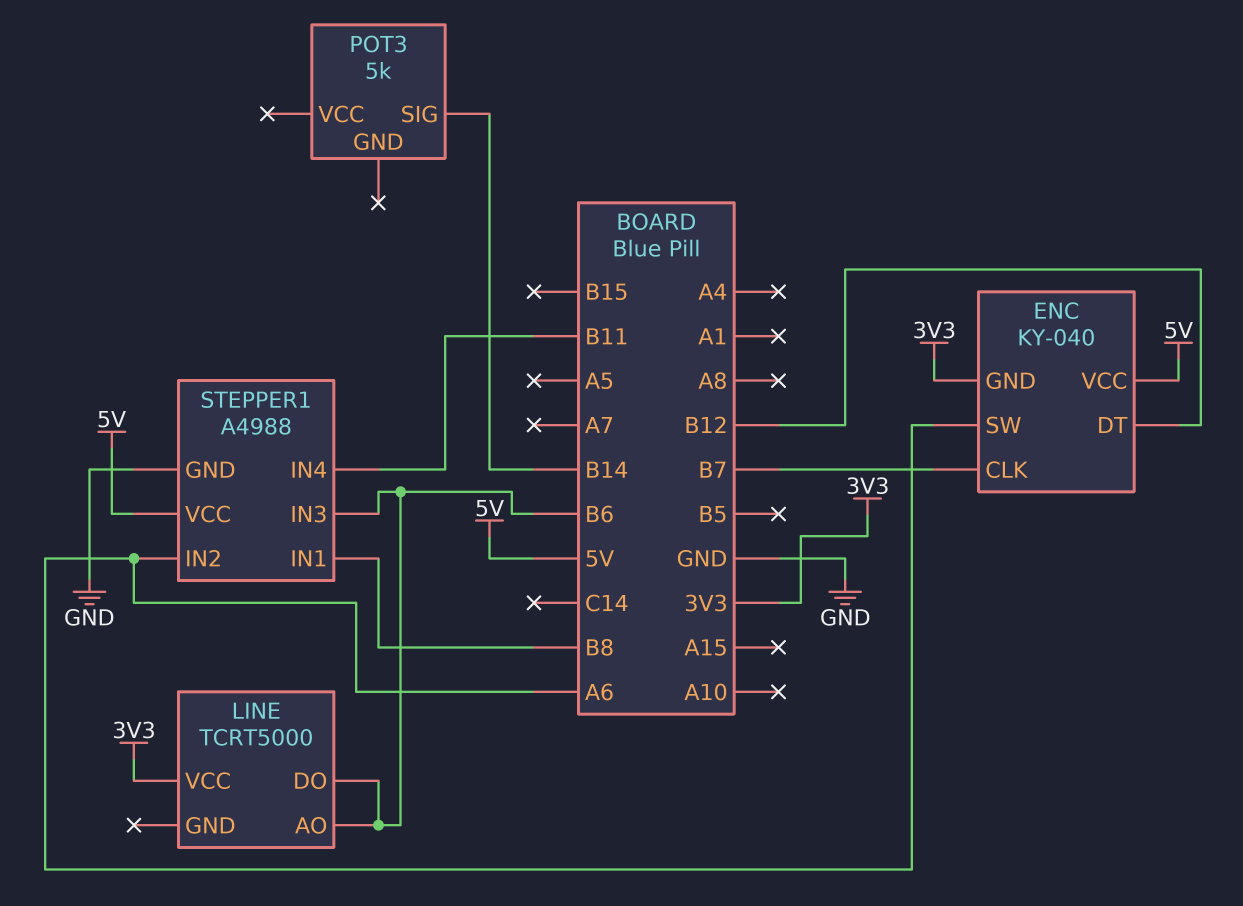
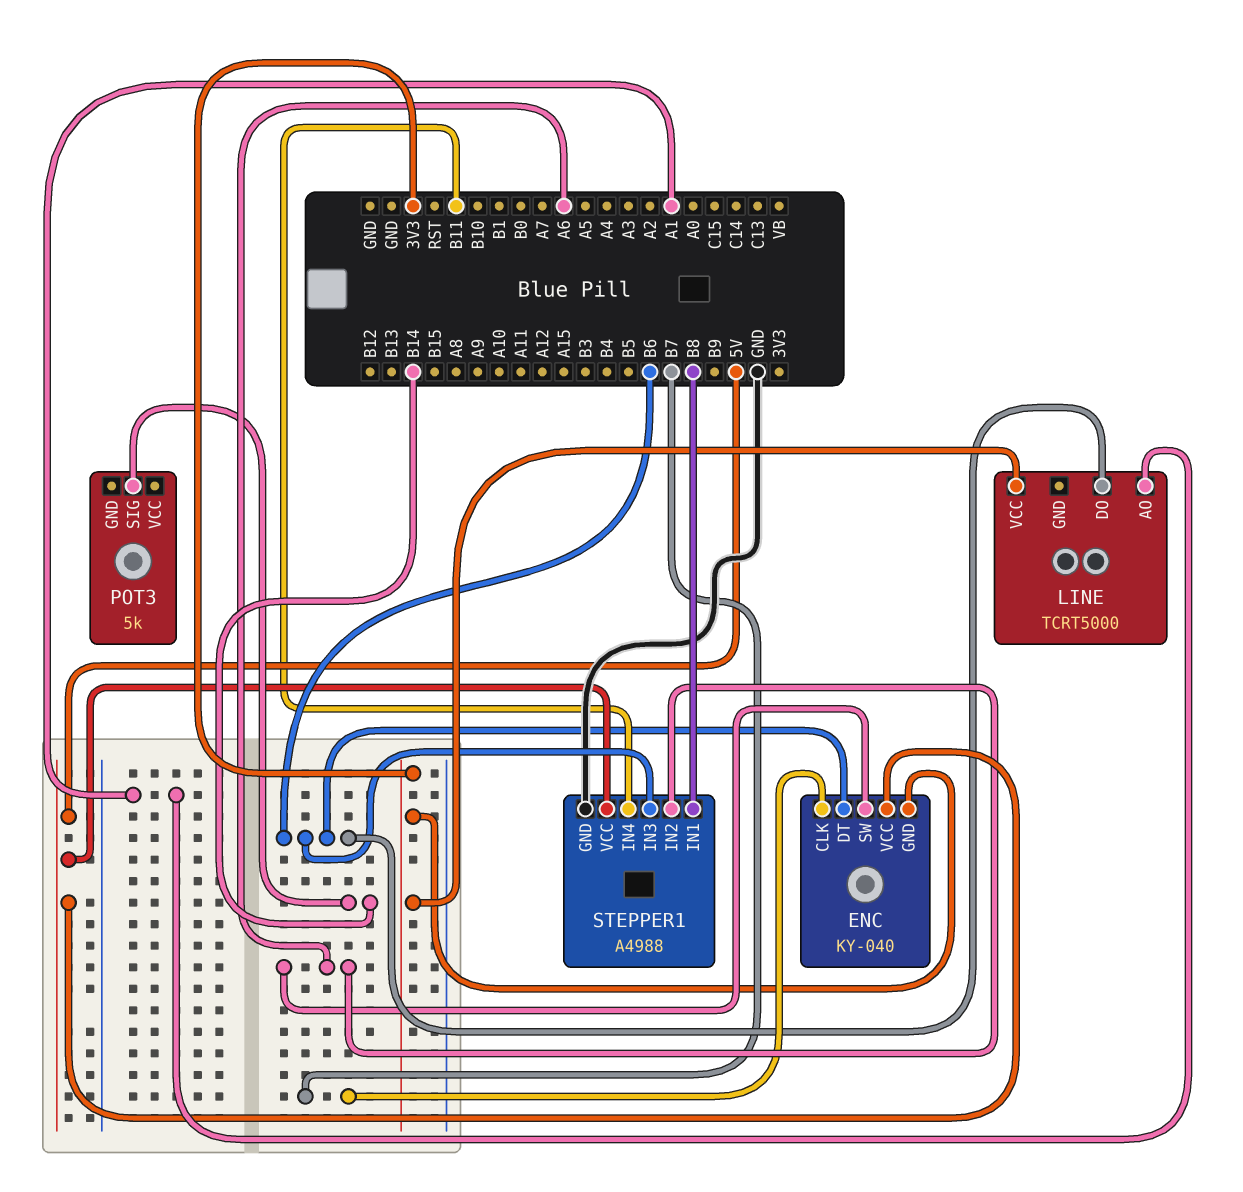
ENC pin DT: B12 -> B6
LINE pin AO: B6 -> A1

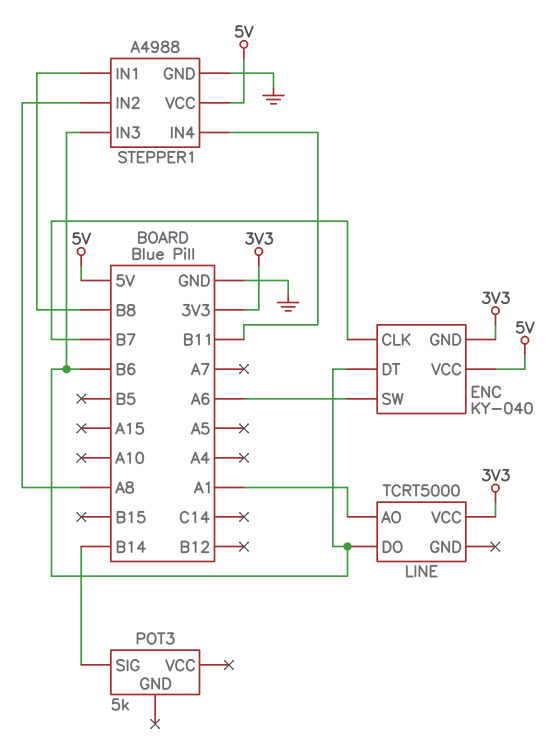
STEPPER1 pin IN2: A6 -> A8

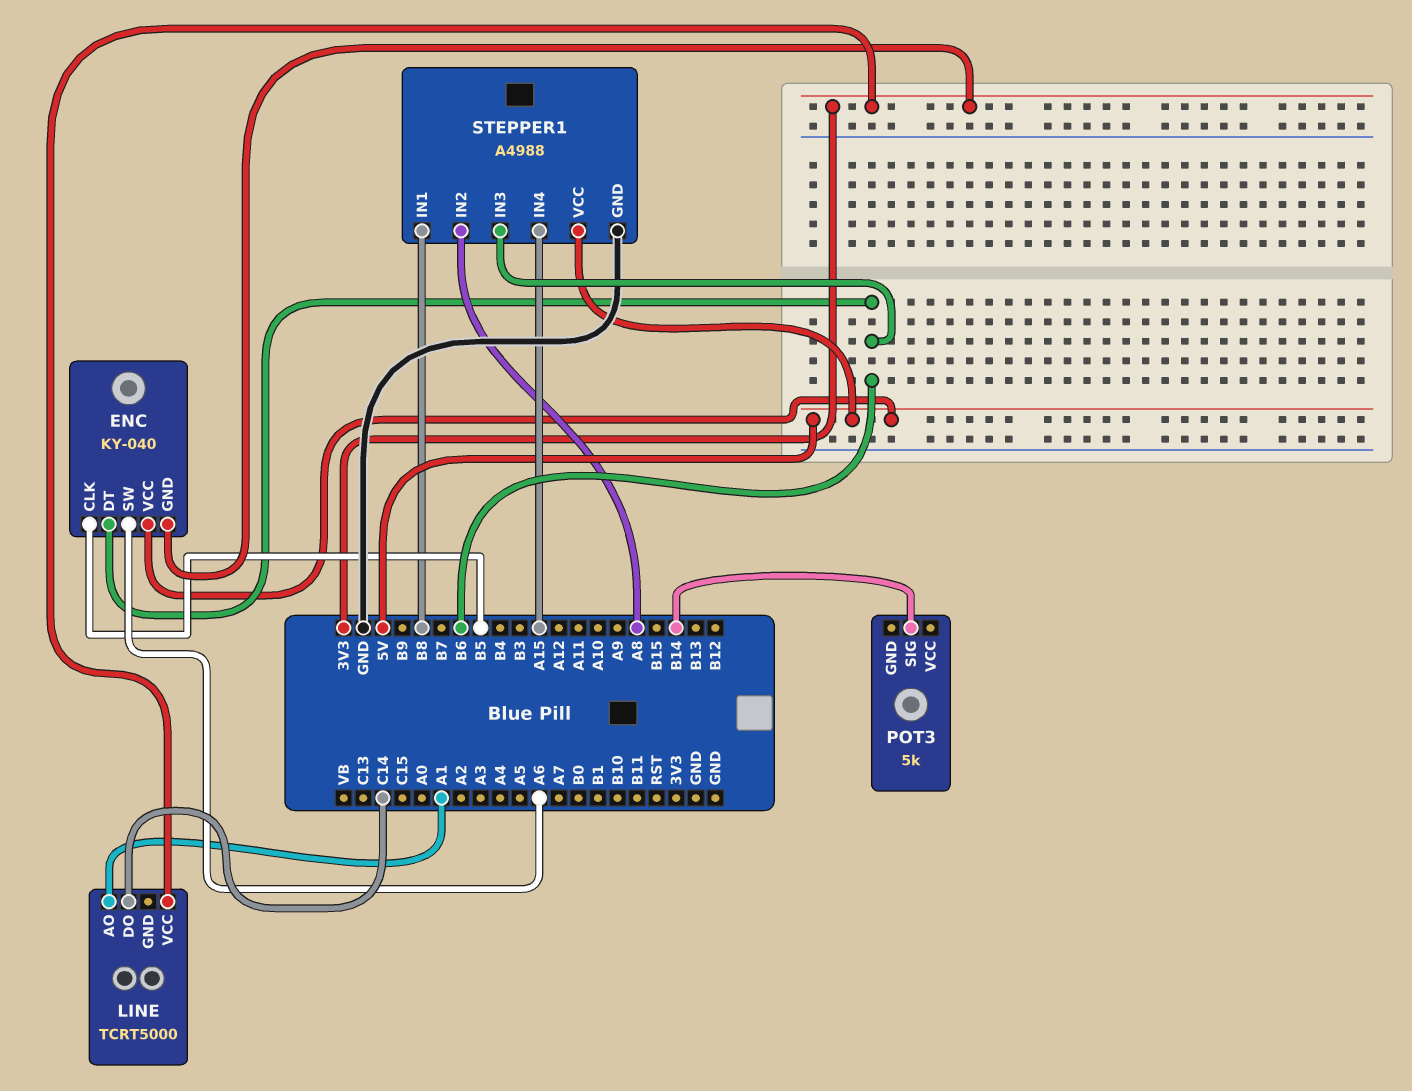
ENC pin CLK: B7 -> B5
LINE pin DO: B6 -> C14
STEPPER1 pin IN4: B11 -> A15

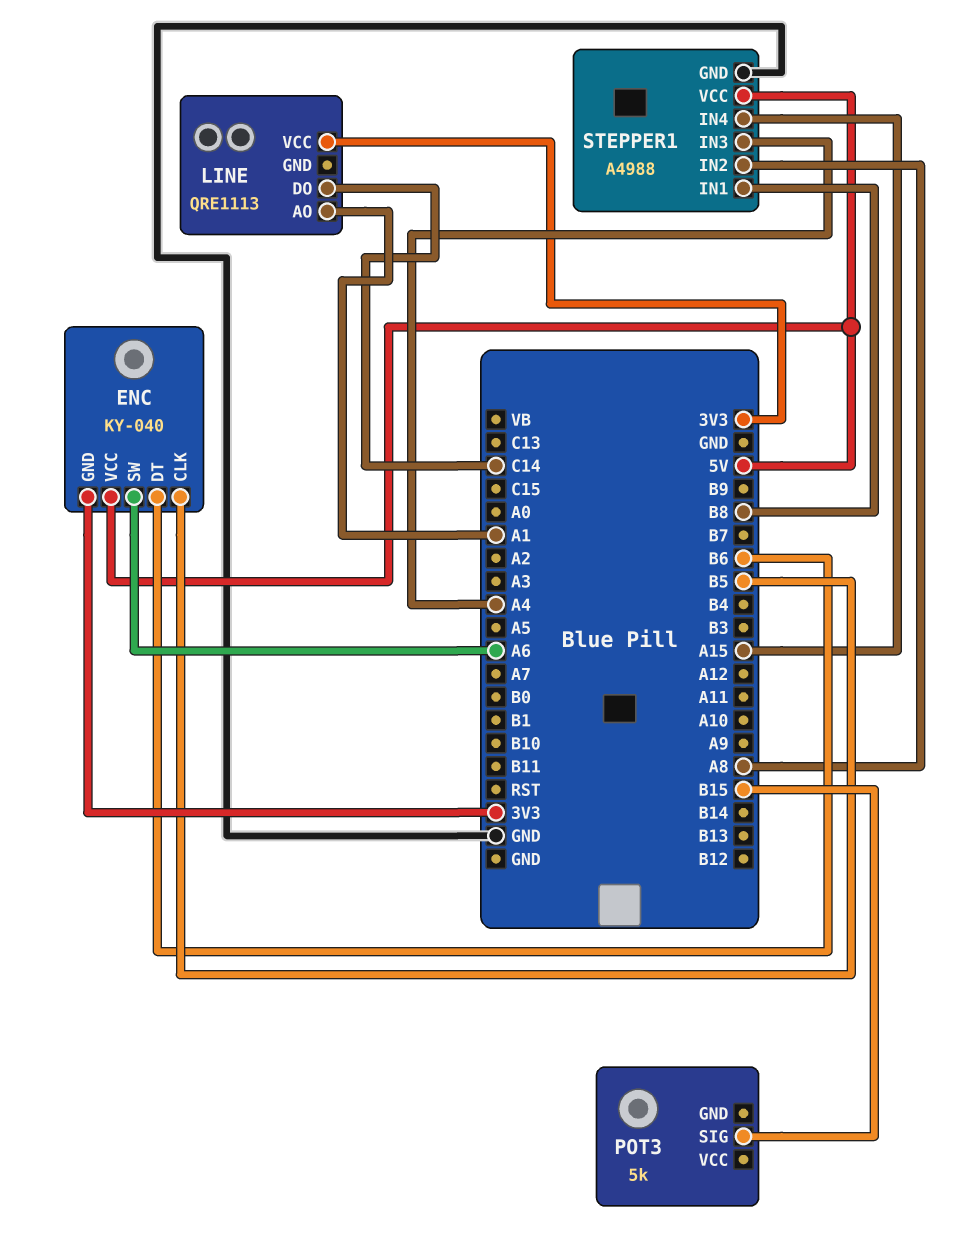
LINE: TCRT5000 -> QRE1113
POT3 pin SIG: B14 -> B15
STEPPER1 pin IN3: B6 -> A4

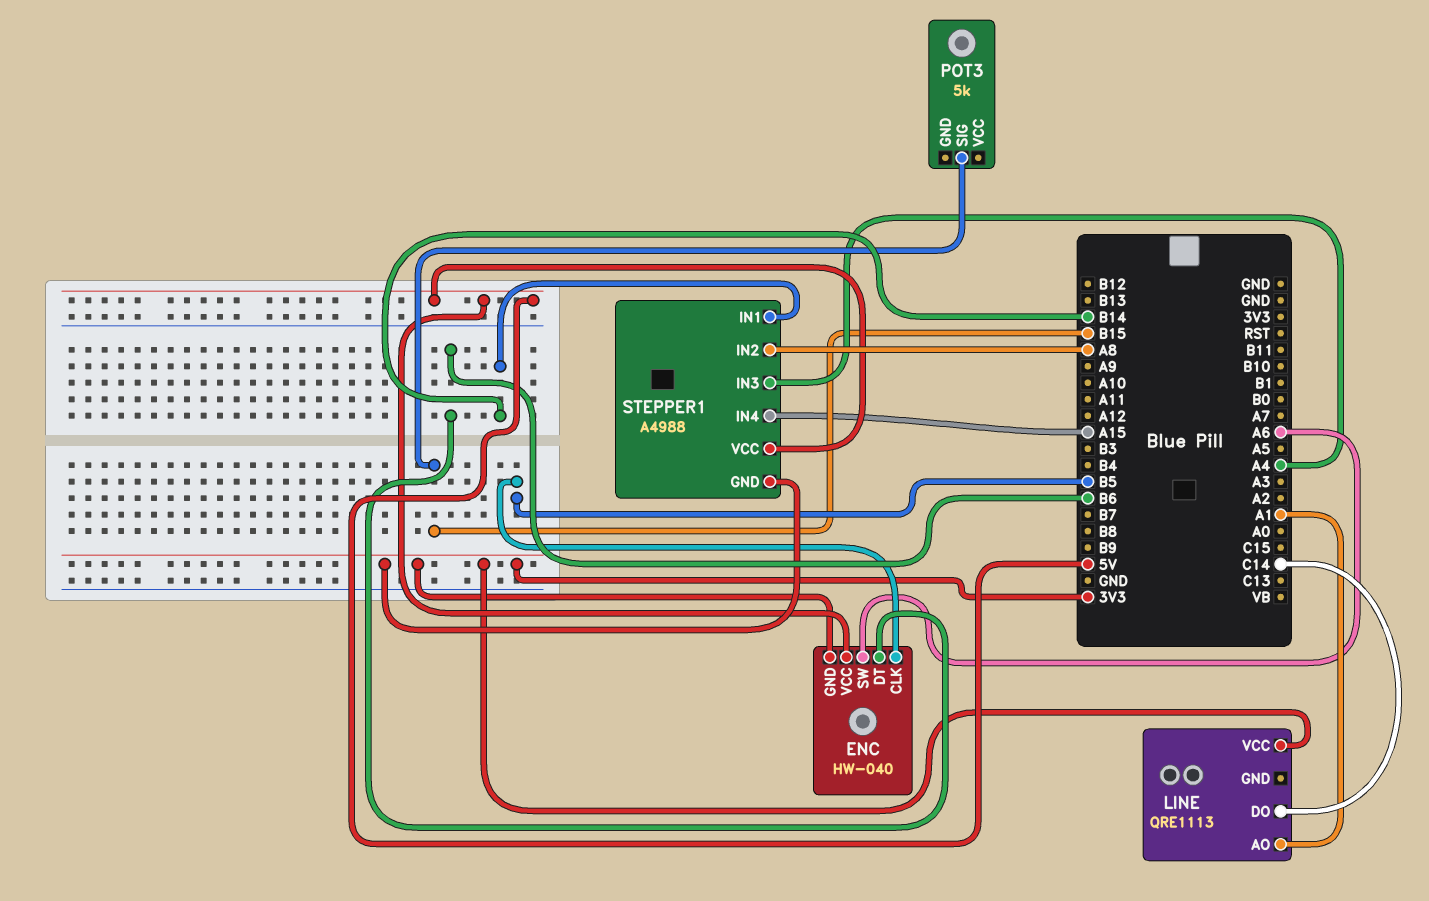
ENC: KY-040 -> HW-040
STEPPER1 pin GND: GND -> 3V3
STEPPER1 pin IN1: B8 -> B14

